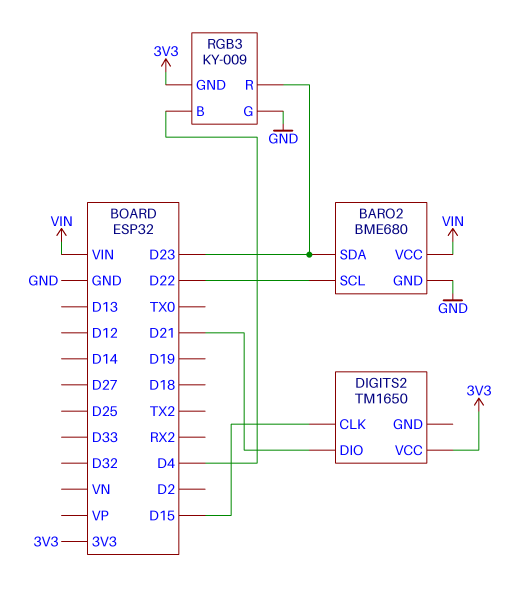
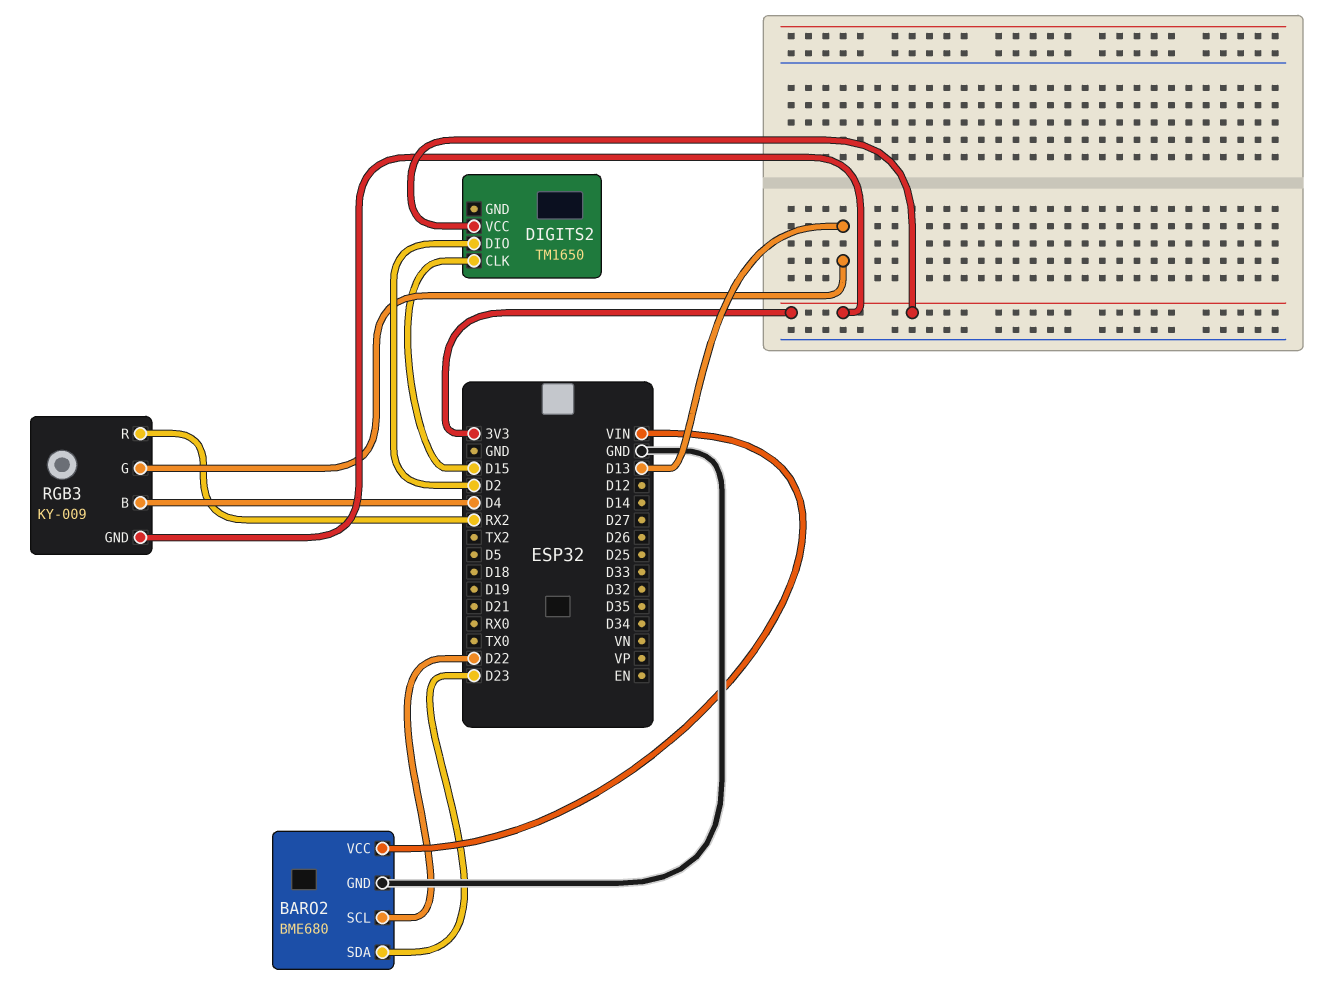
DIGITS2 pin DIO: D21 -> D2
RGB3 pin G: GND -> D13
RGB3 pin R: D23 -> RX2

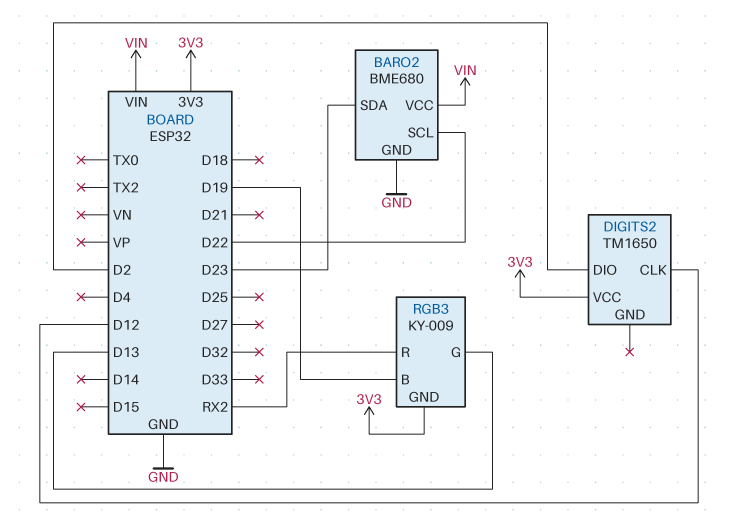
DIGITS2 pin CLK: D15 -> D12
RGB3 pin B: D4 -> D19

